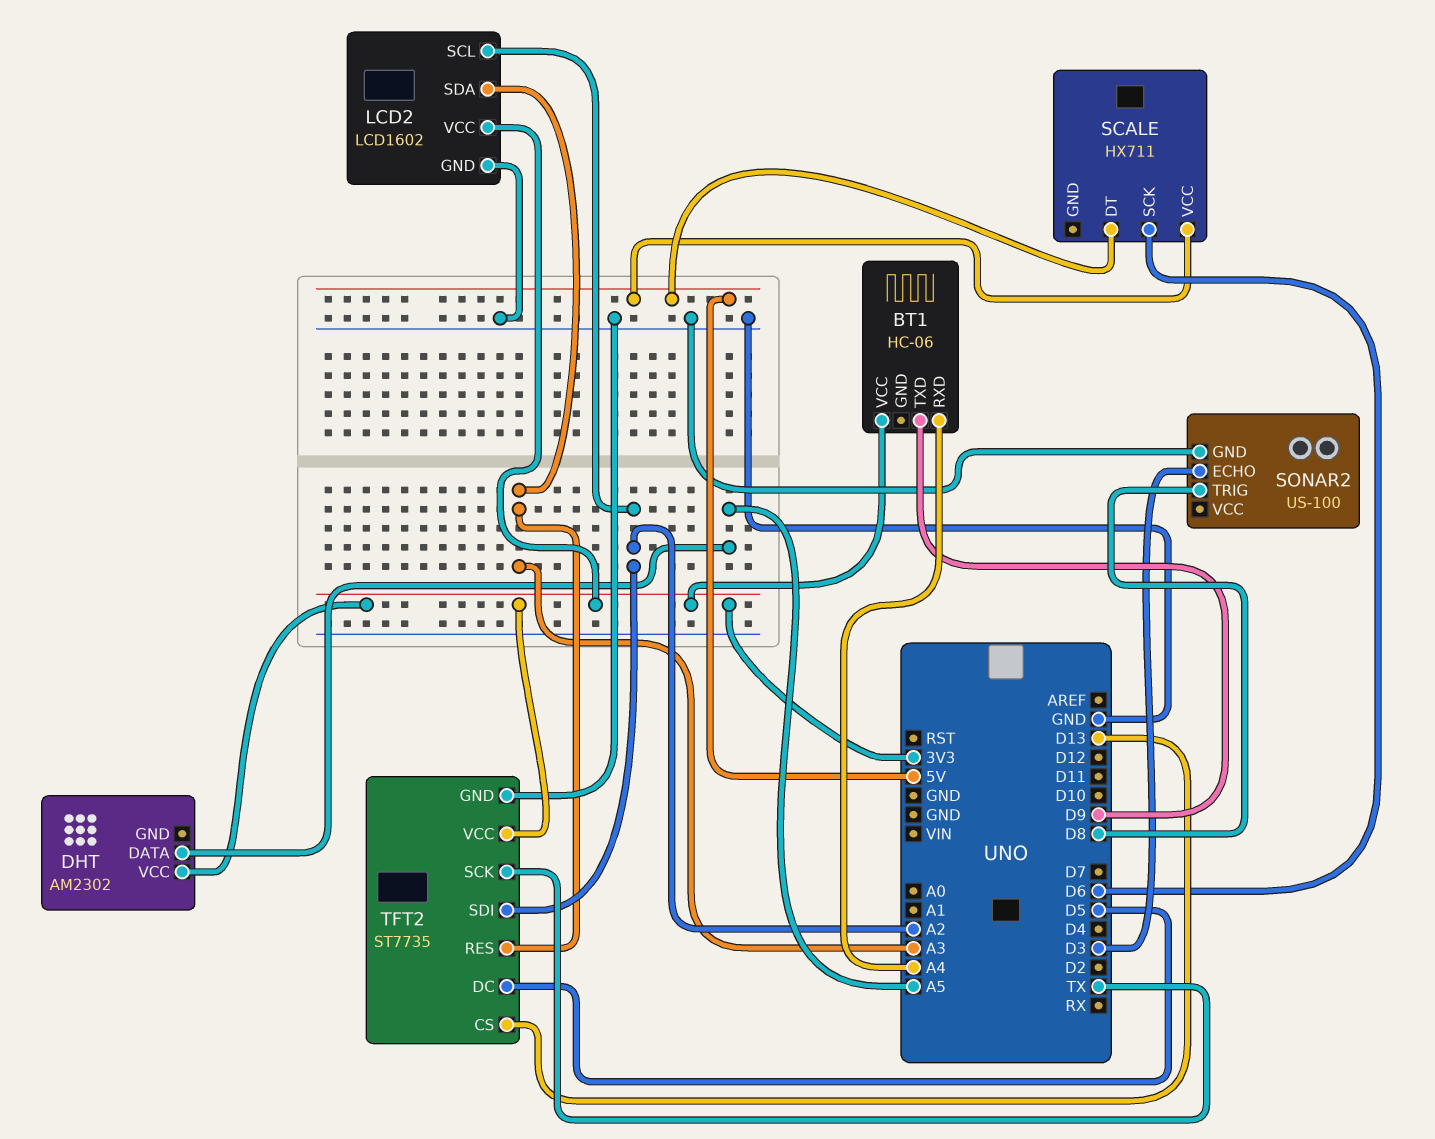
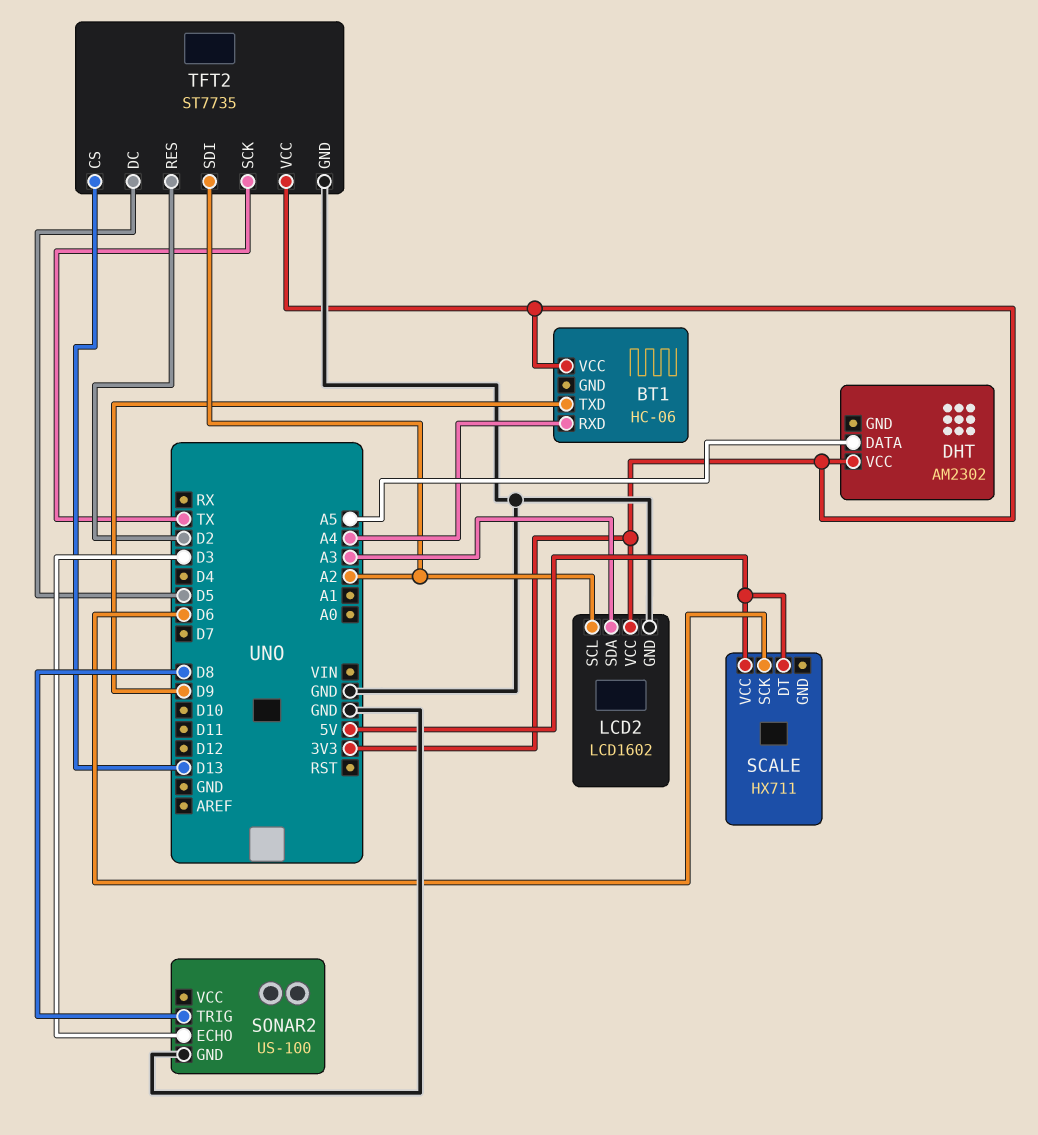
TFT2 pin RES: A3 -> D2

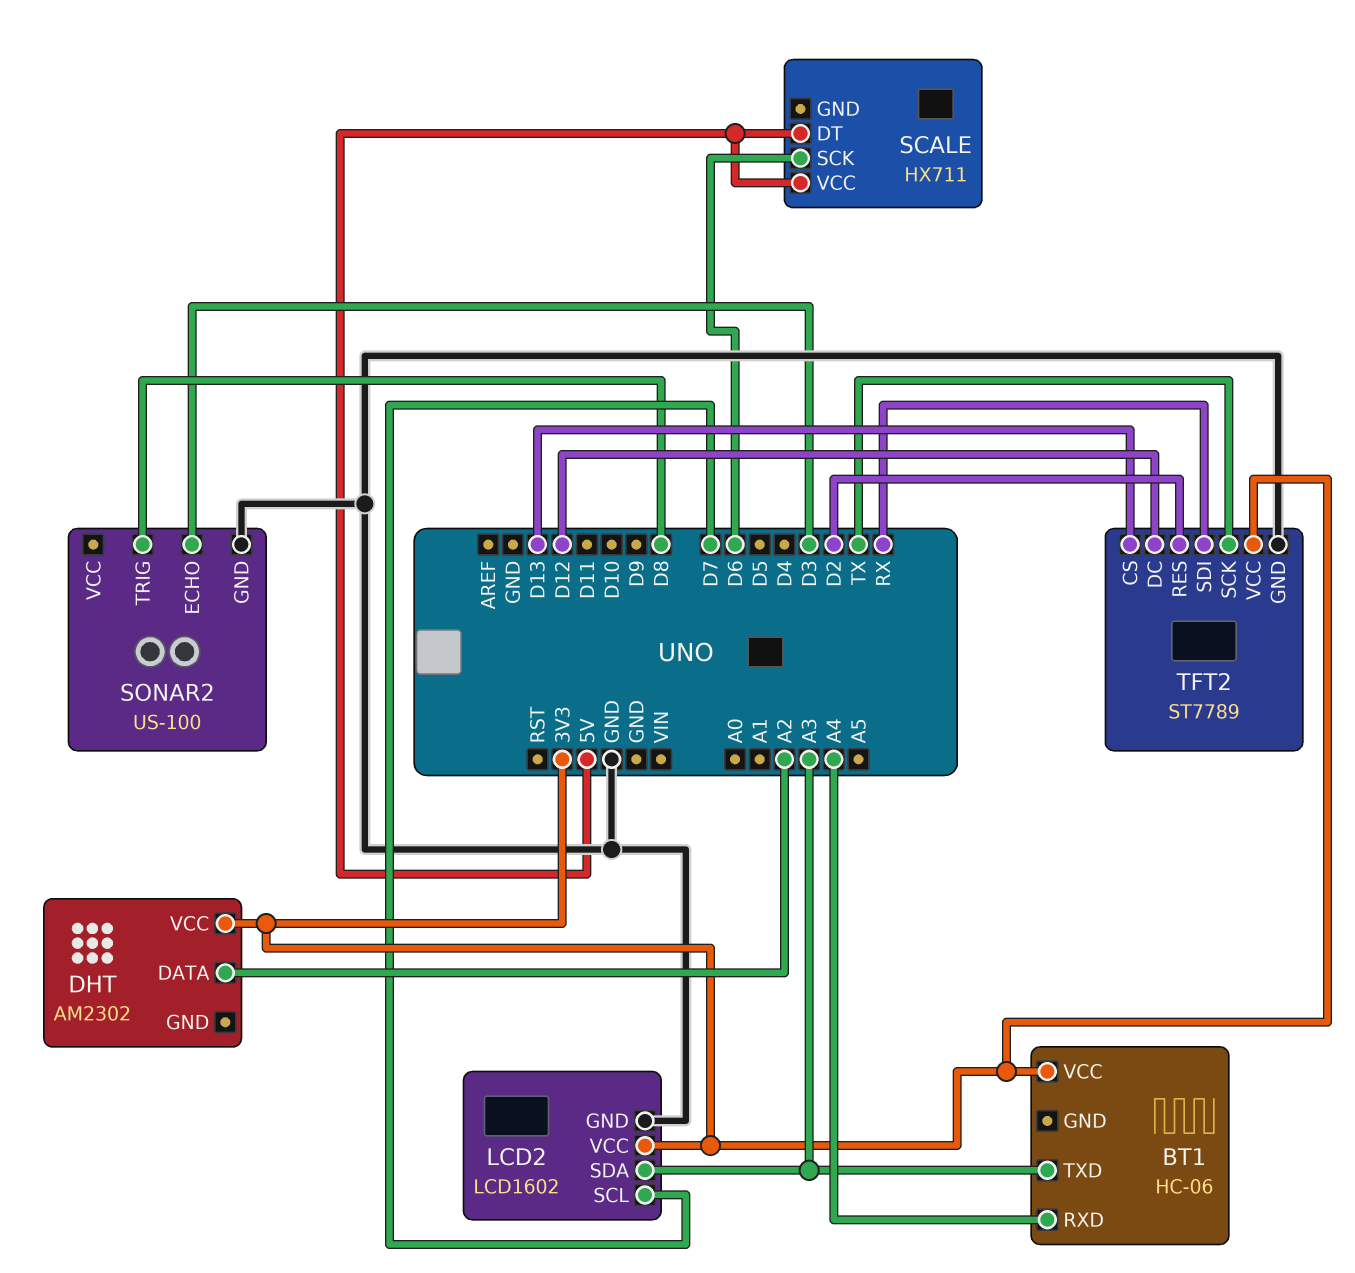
BT1 pin TXD: D9 -> A3
DHT pin DATA: A5 -> A2
LCD2 pin SCL: A2 -> D7
TFT2: ST7735 -> ST7789
TFT2 pin DC: D5 -> D12
TFT2 pin SDI: A2 -> RX

